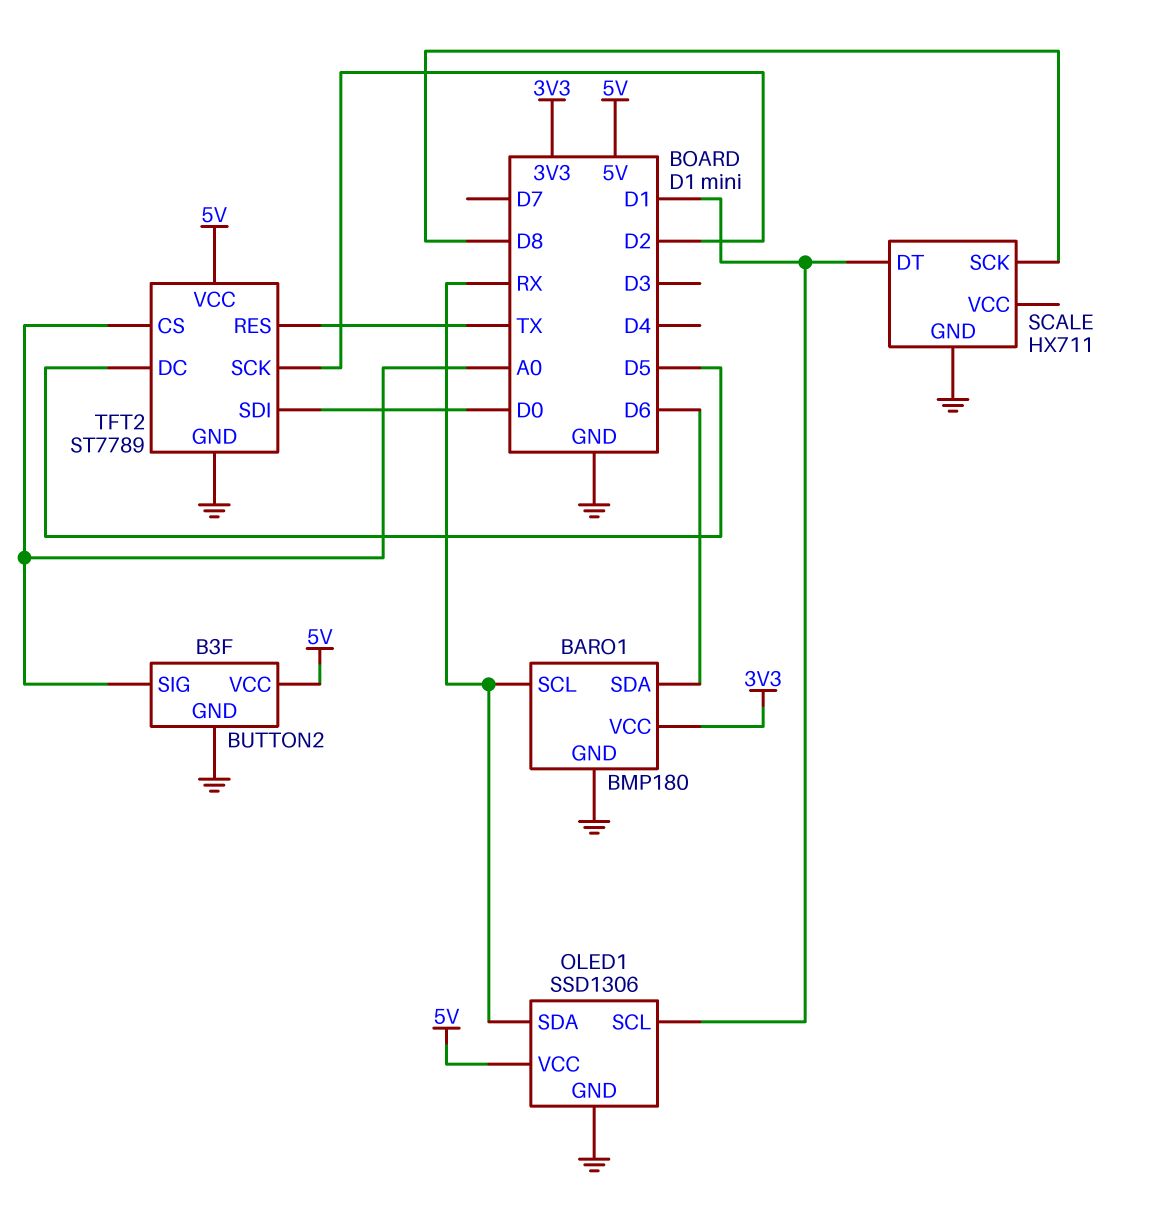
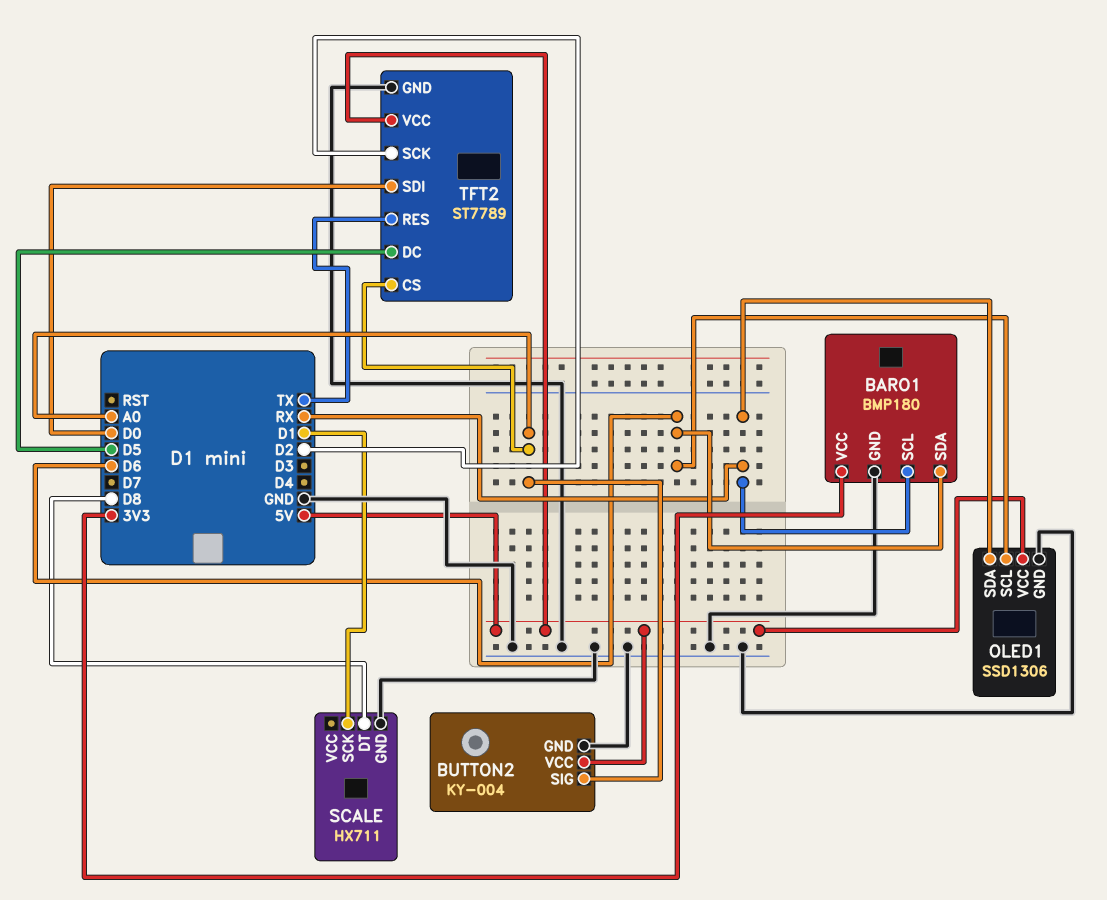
BUTTON2: B3F -> KY-004
OLED1 pin SCL: D1 -> D6
SCALE pin DT: D1 -> D8
SCALE pin SCK: D8 -> D1

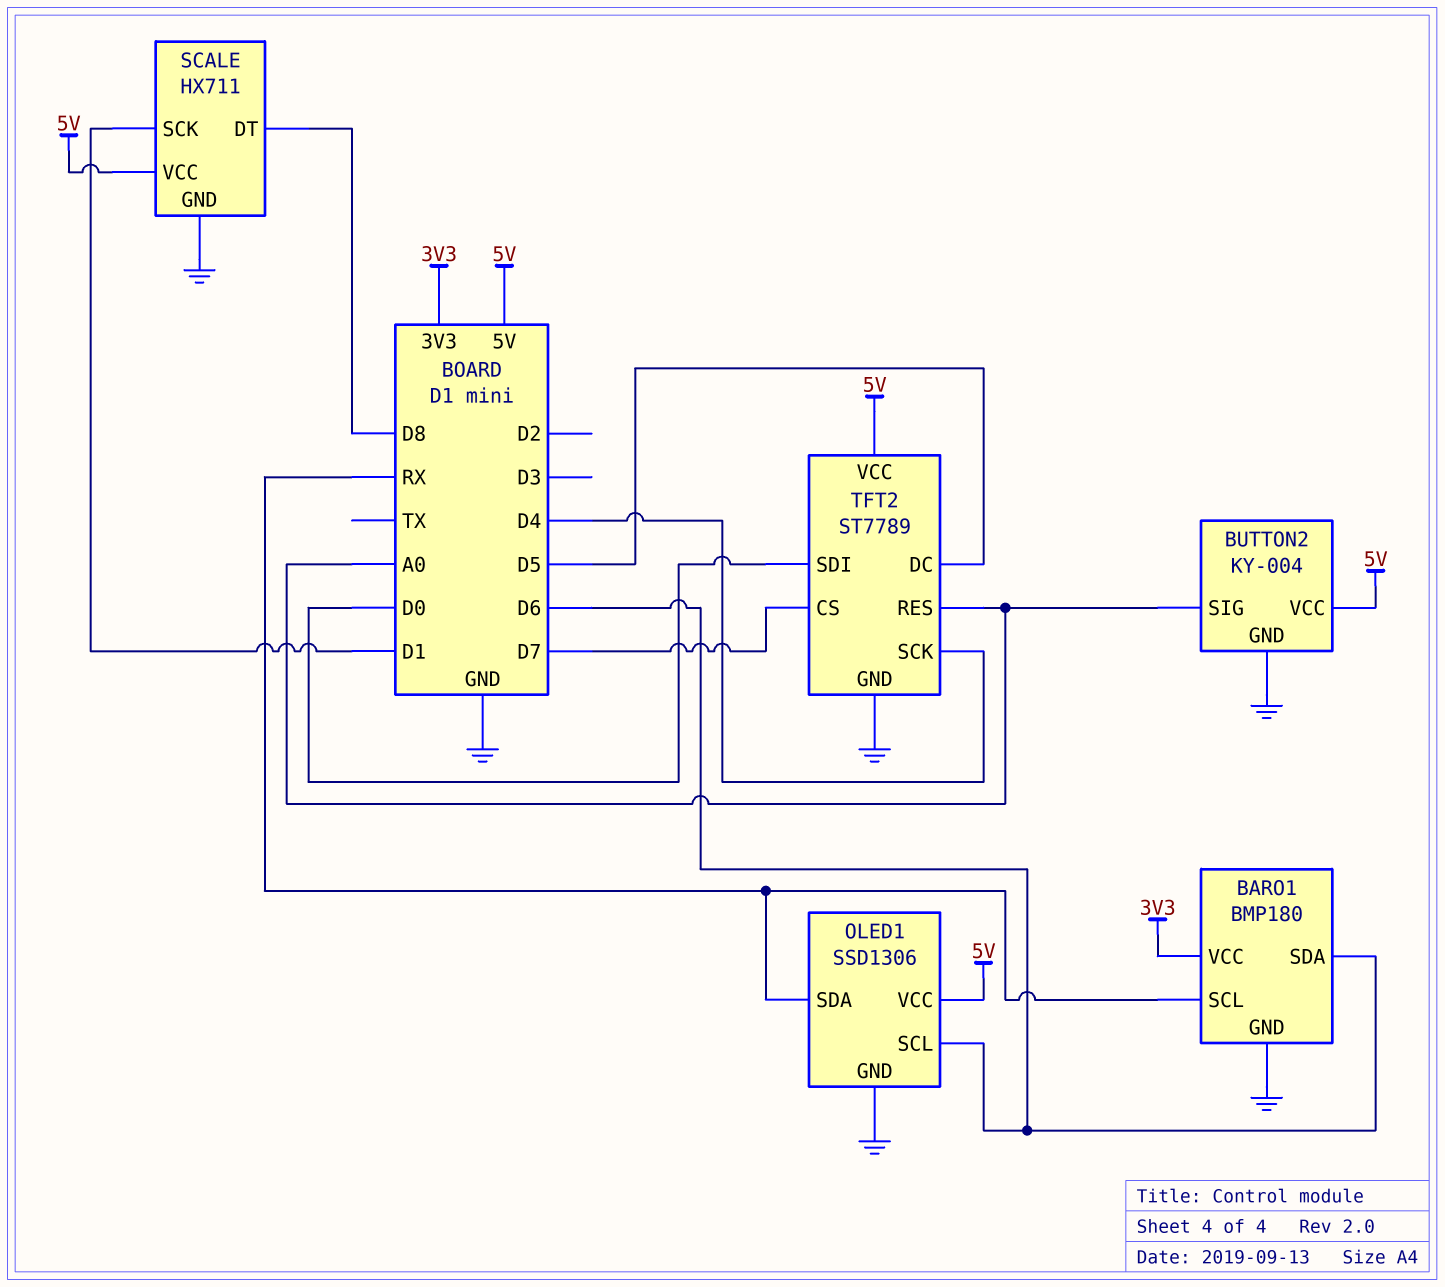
SCALE pin VCC: none -> 5V
TFT2 pin CS: A0 -> D7
TFT2 pin RES: TX -> A0
TFT2 pin SCK: D2 -> D4

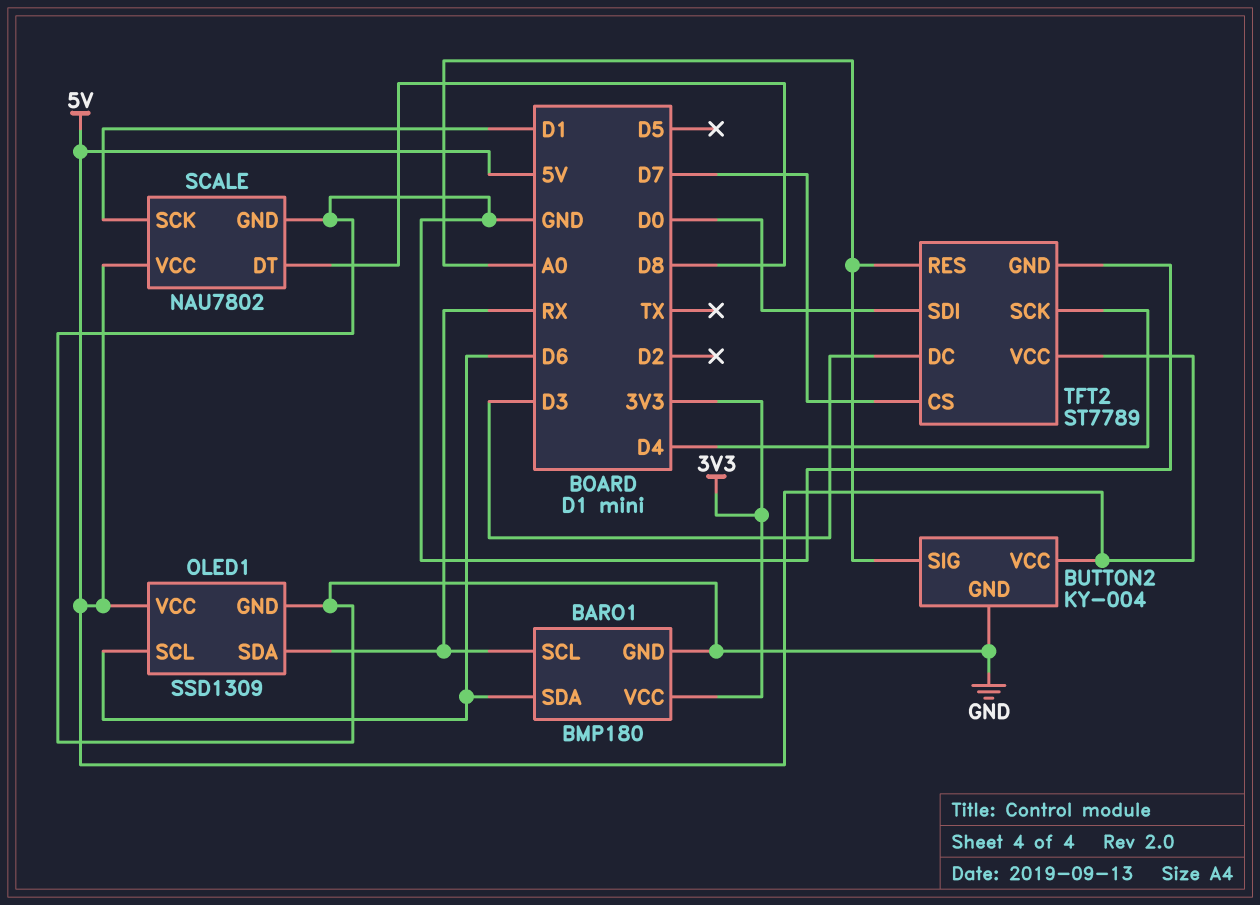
OLED1: SSD1306 -> SSD1309
SCALE: HX711 -> NAU7802
TFT2 pin DC: D5 -> D3

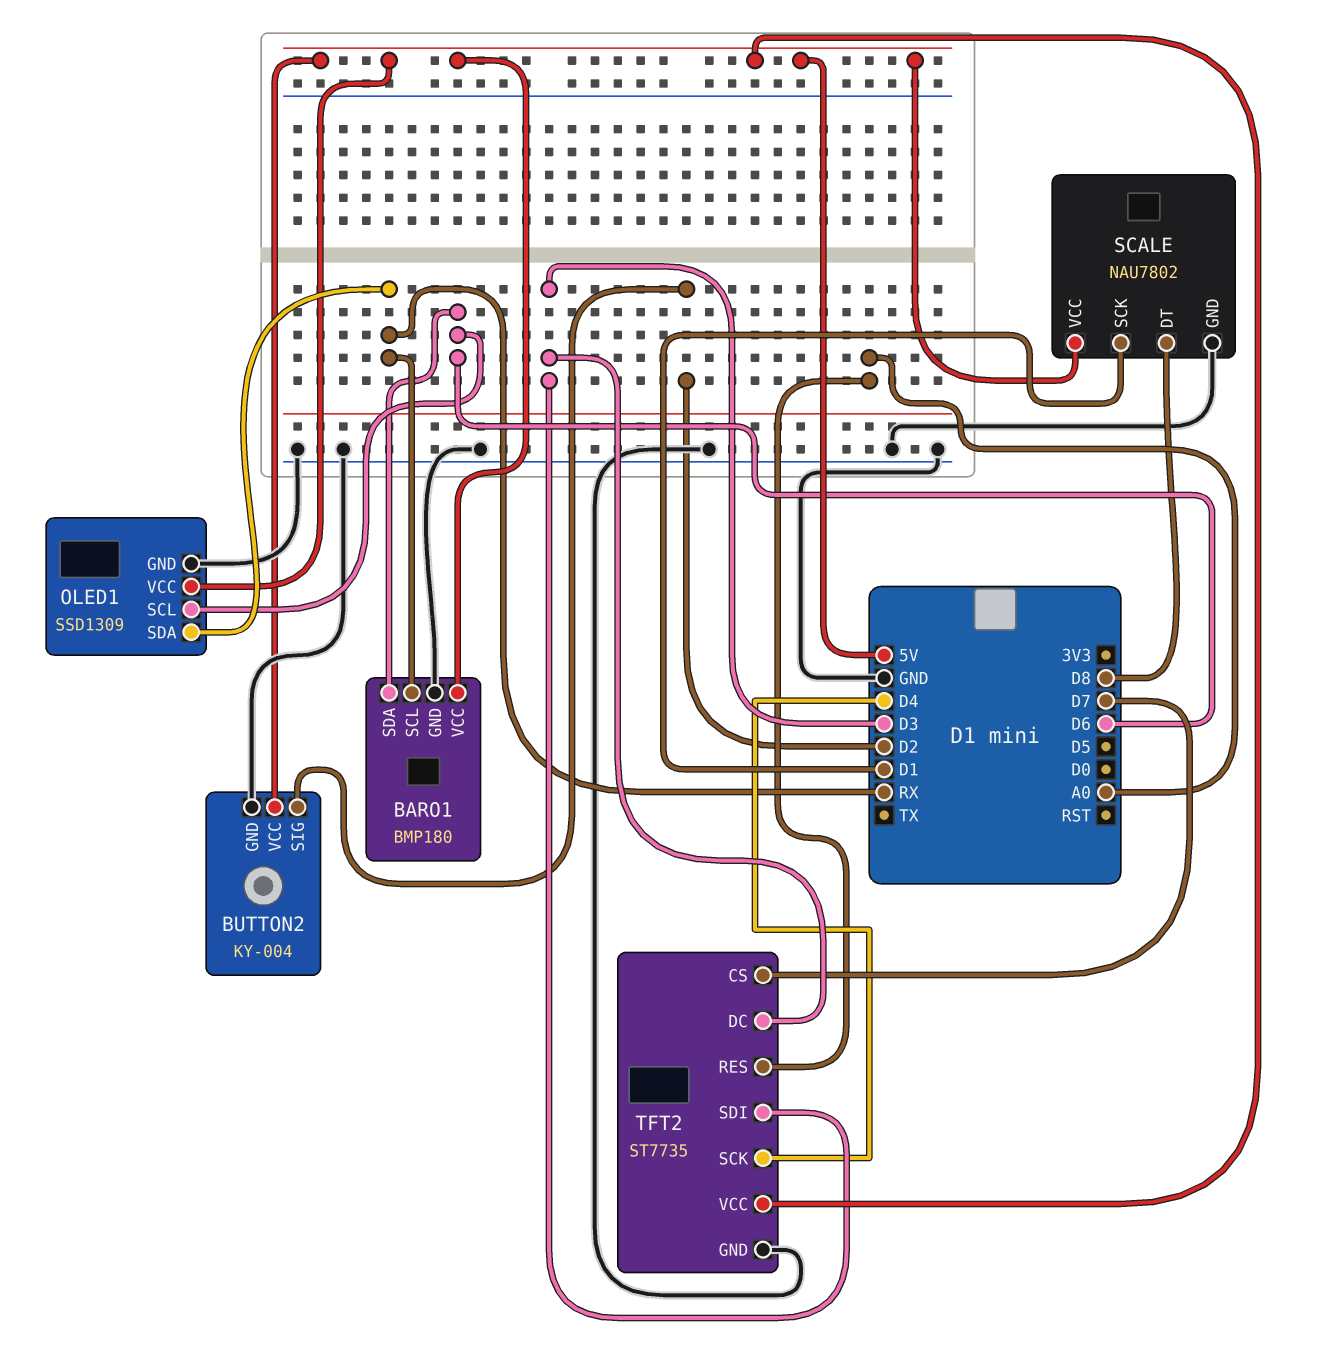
BARO1 pin VCC: 3V3 -> 5V
BUTTON2 pin SIG: A0 -> D2
TFT2: ST7789 -> ST7735
TFT2 pin SDI: D0 -> D3

